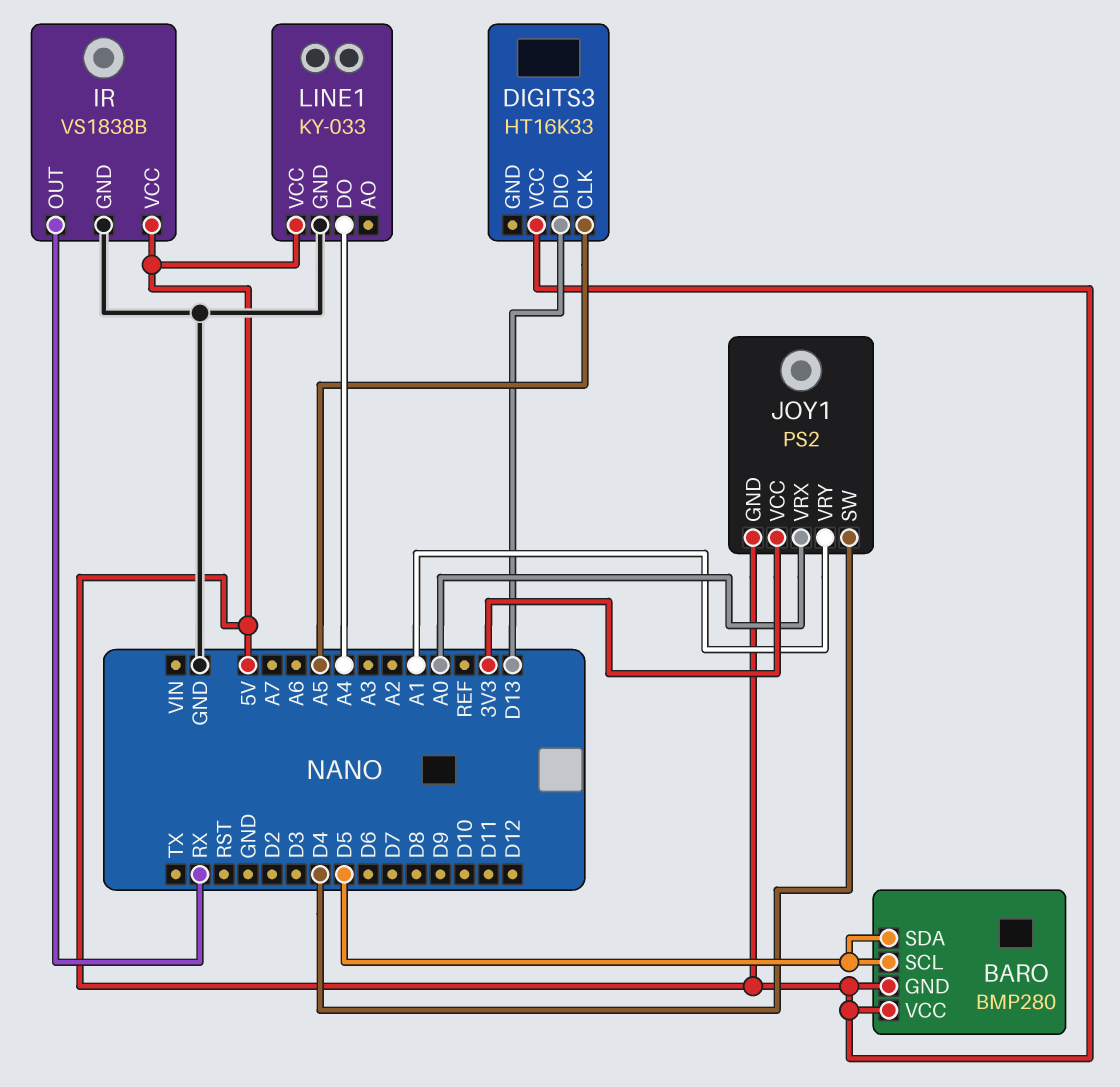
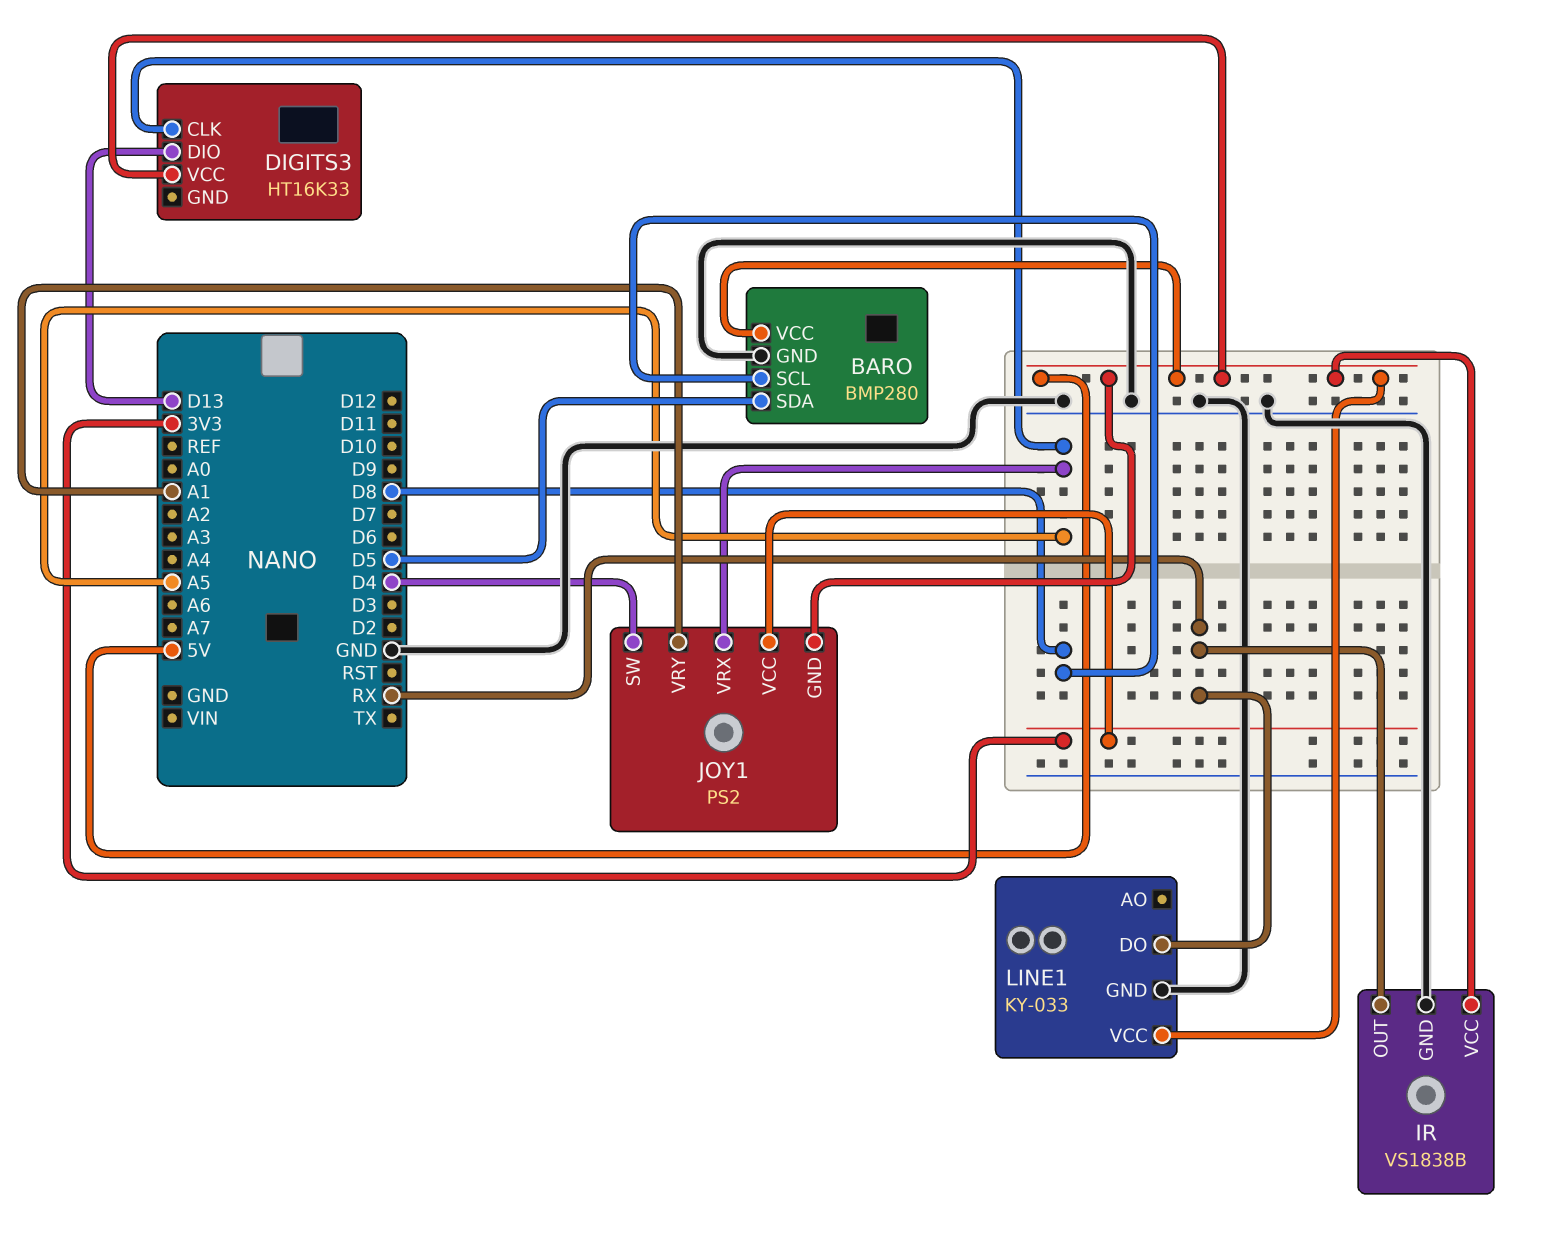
BARO pin GND: 5V -> GND
BARO pin SCL: D5 -> D8
JOY1 pin VRX: A0 -> A5
LINE1 pin DO: A4 -> RX

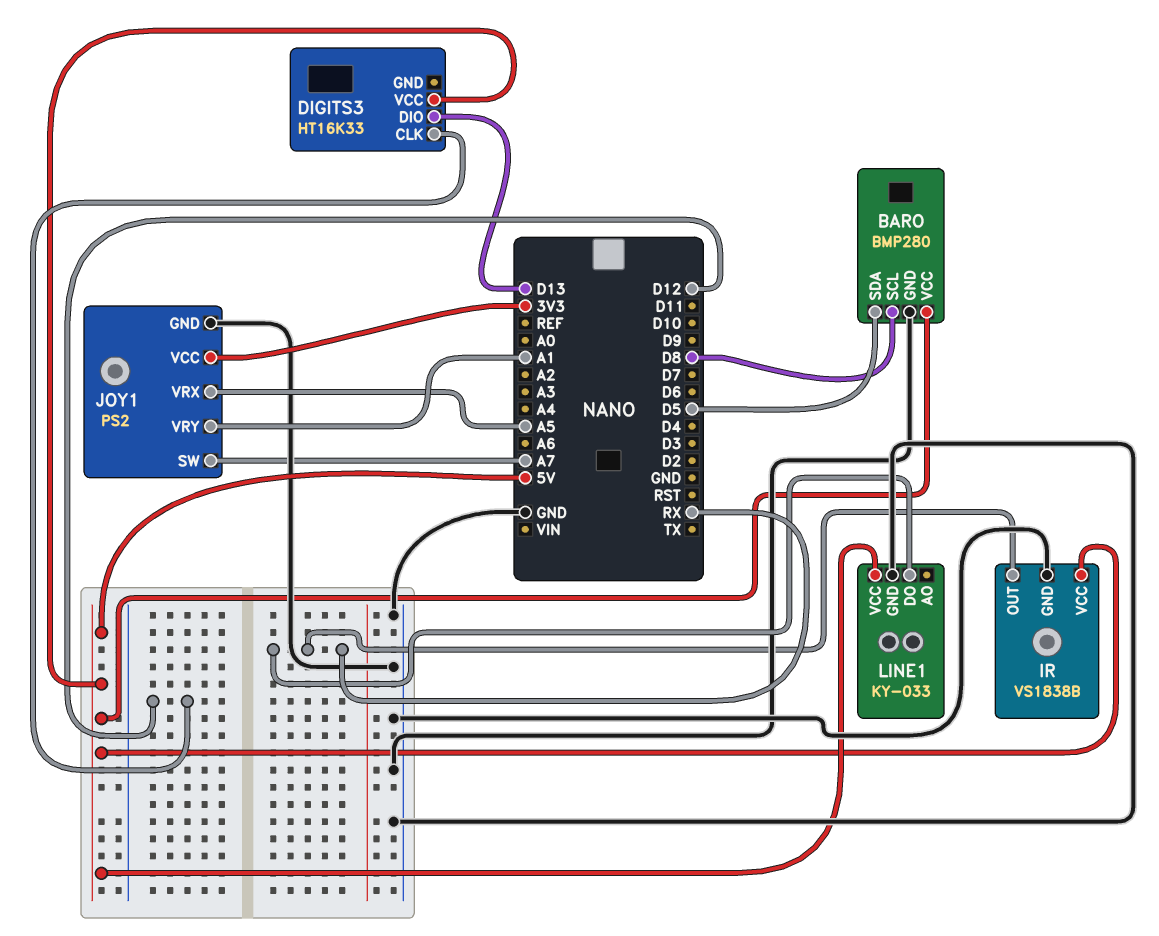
DIGITS3 pin CLK: A5 -> D12
JOY1 pin GND: 5V -> GND
JOY1 pin SW: D4 -> A7

